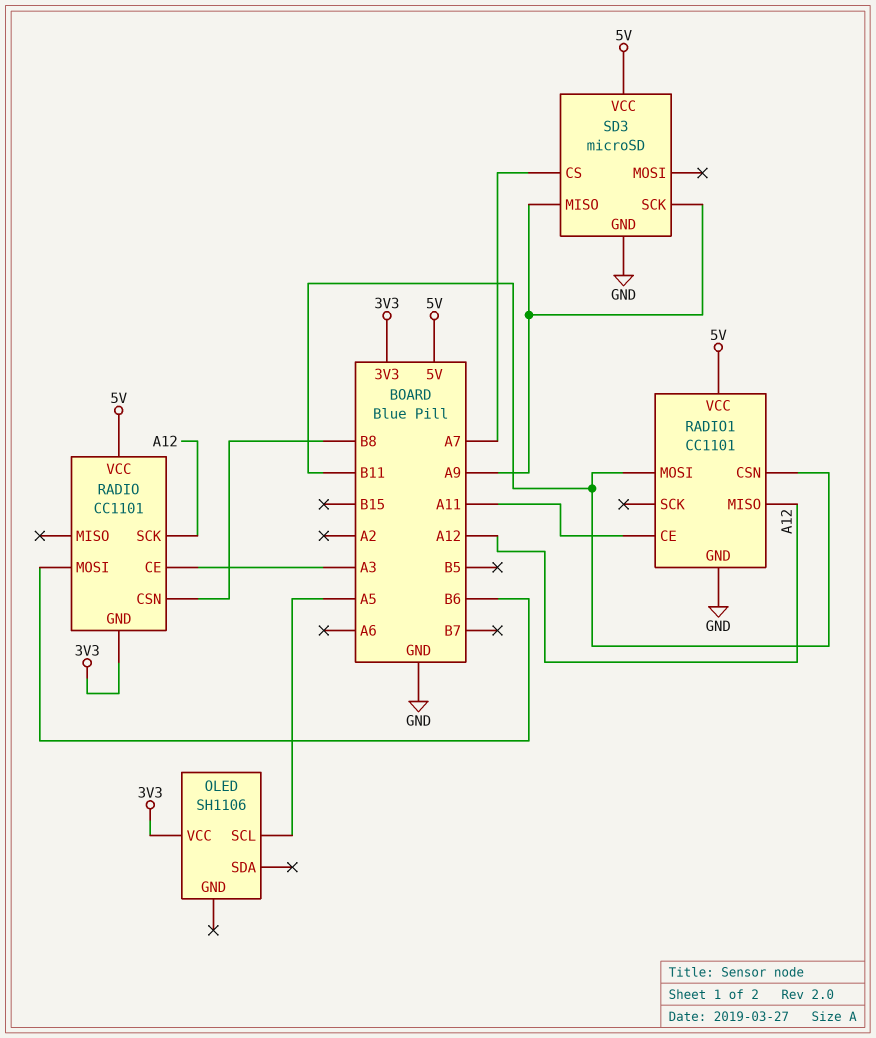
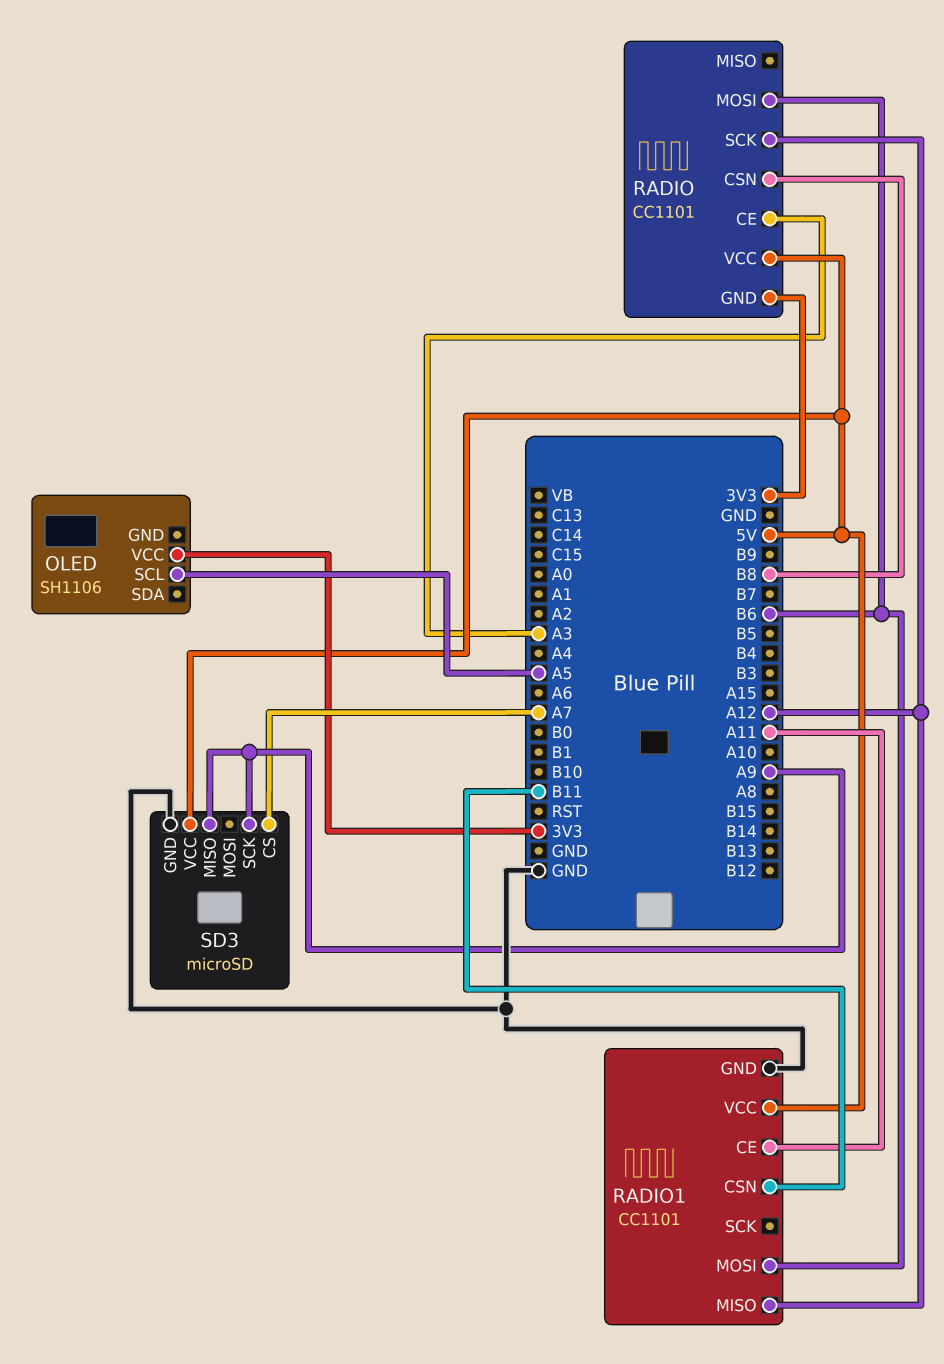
RADIO1 pin MOSI: B11 -> B6

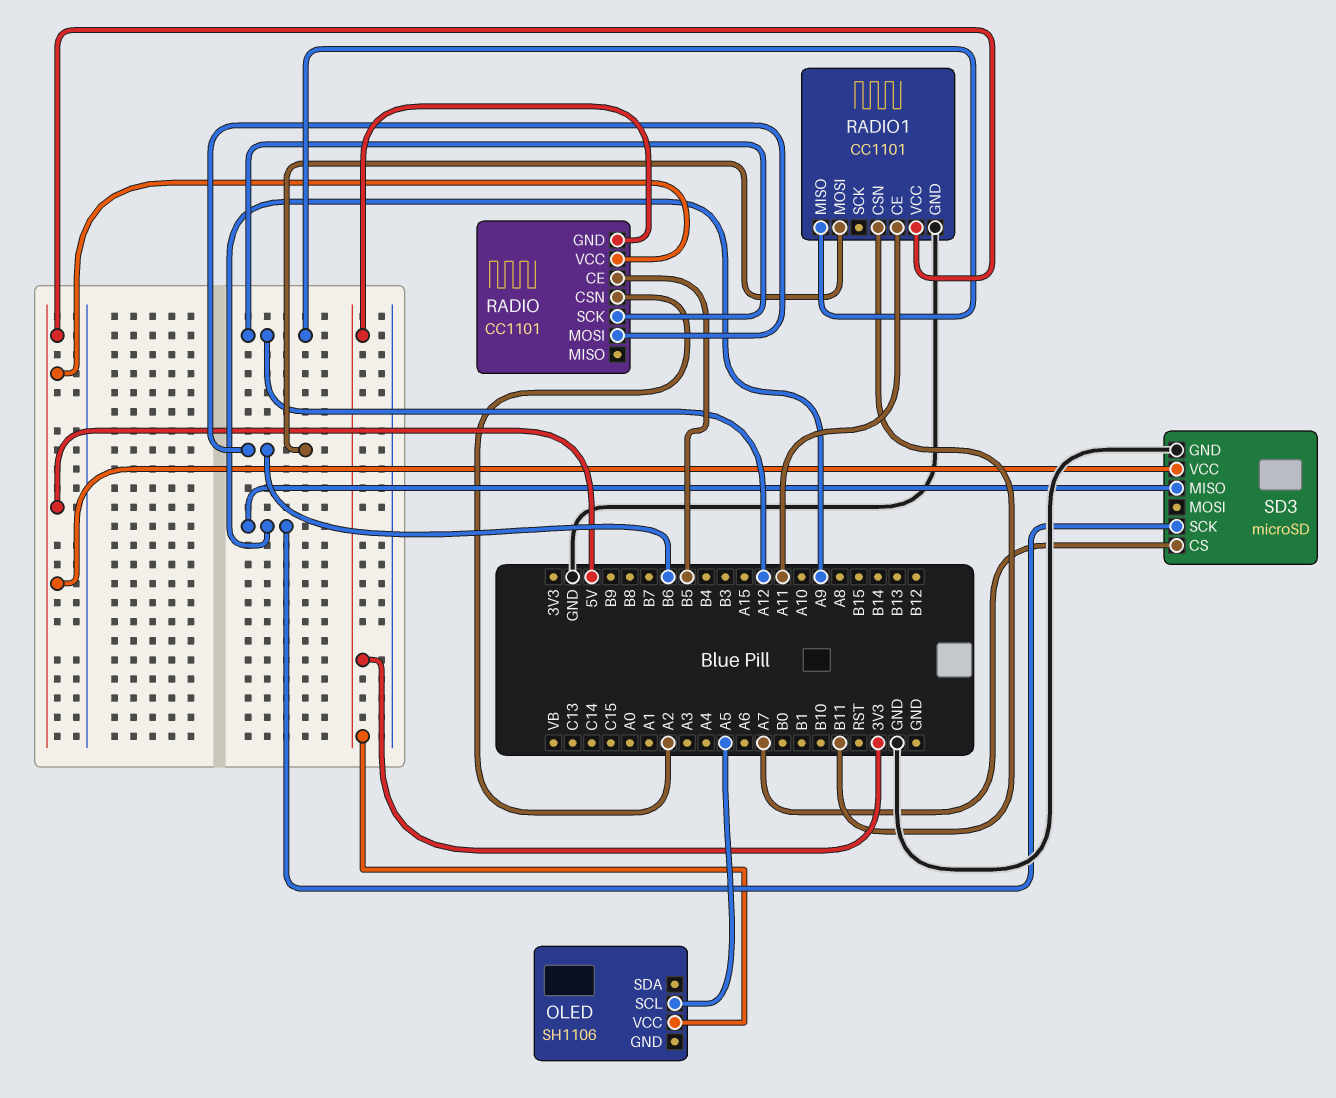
RADIO pin CE: A3 -> B5
RADIO pin CSN: B8 -> A2

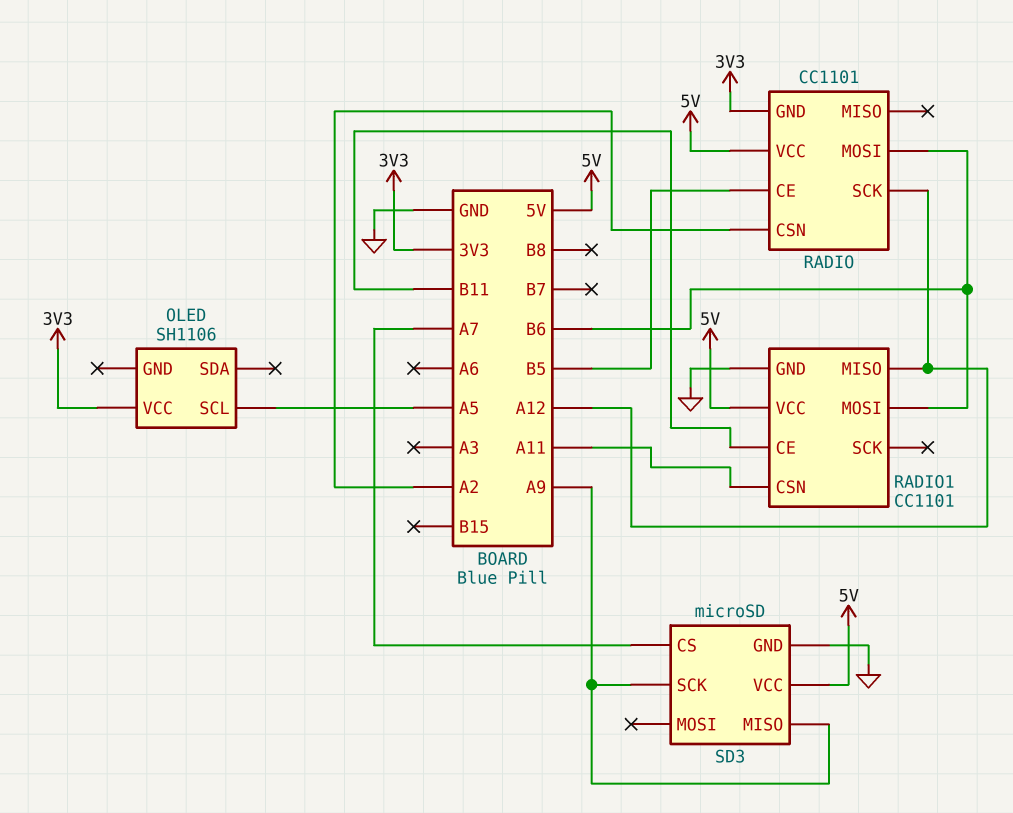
RADIO1 pin CE: A11 -> B11
RADIO1 pin CSN: B11 -> A11

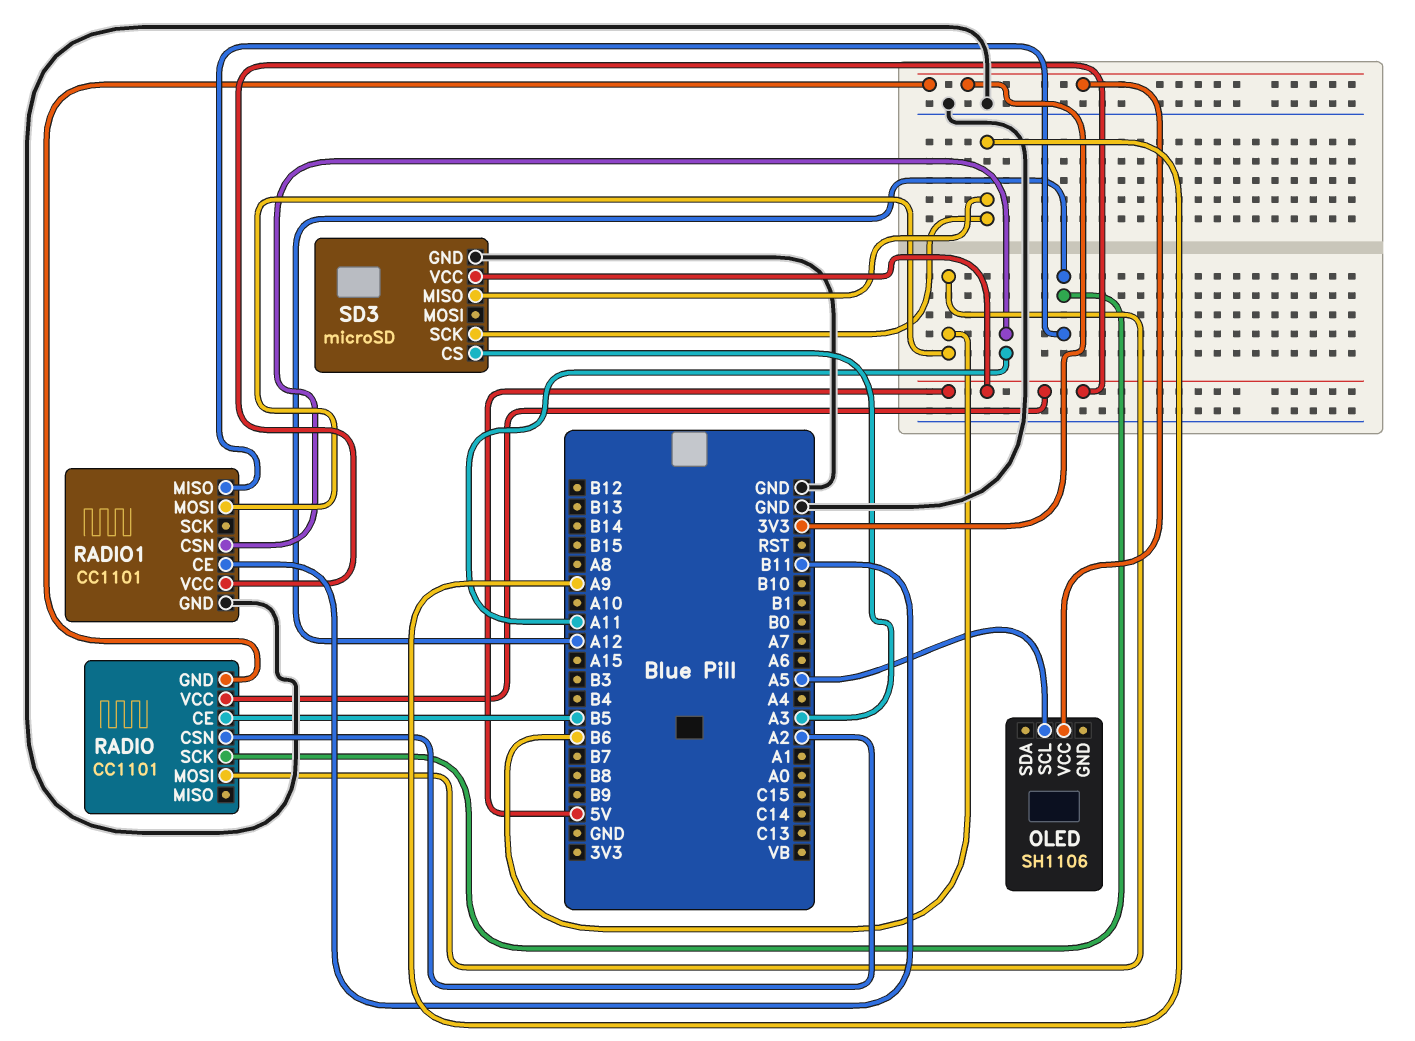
SD3 pin CS: A7 -> A3

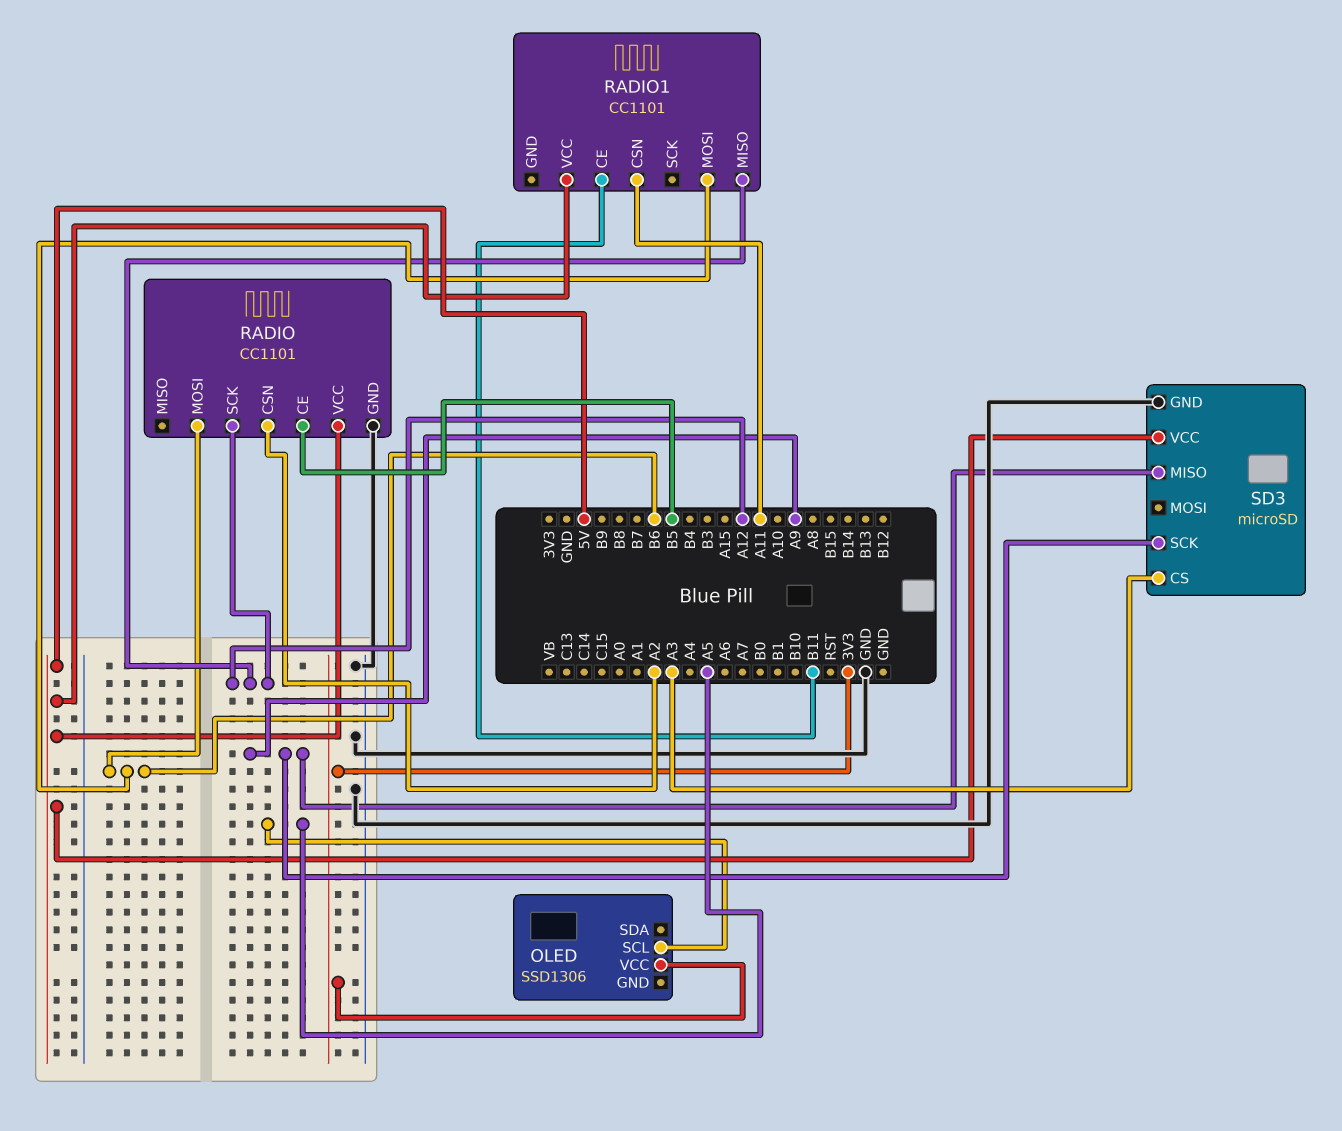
OLED: SH1106 -> SSD1306
RADIO pin GND: 3V3 -> GND
RADIO1 pin GND: GND -> none

